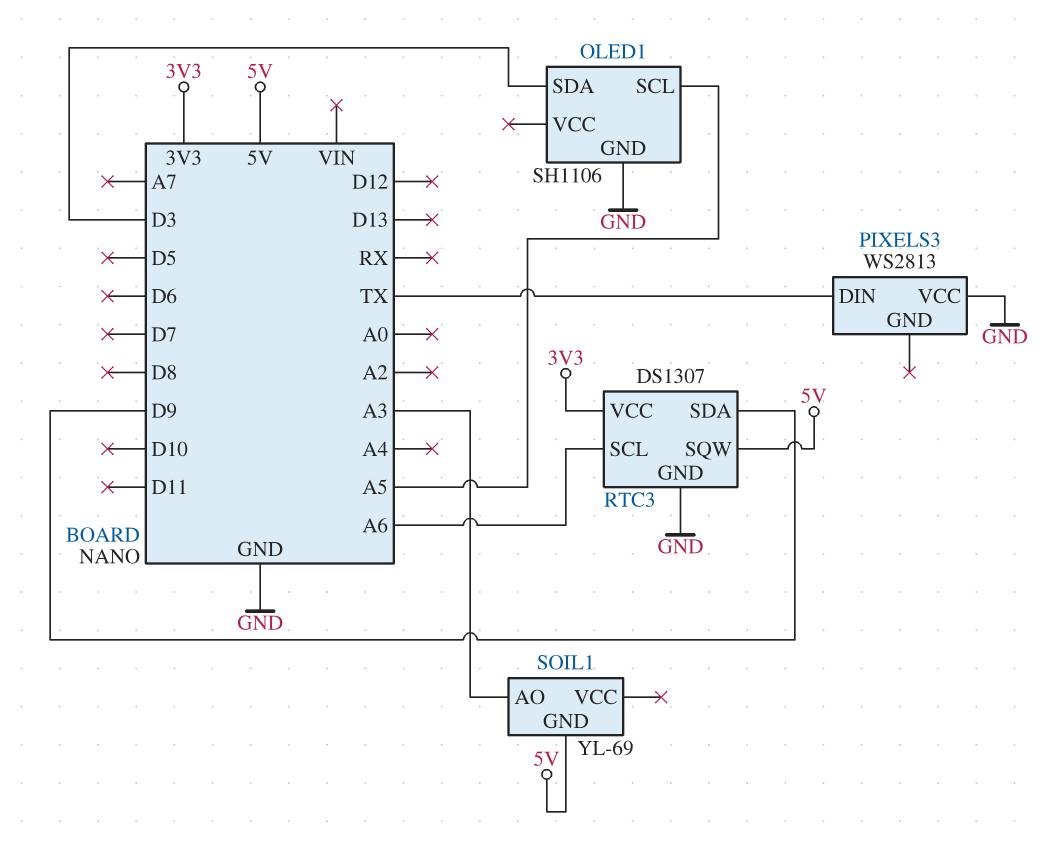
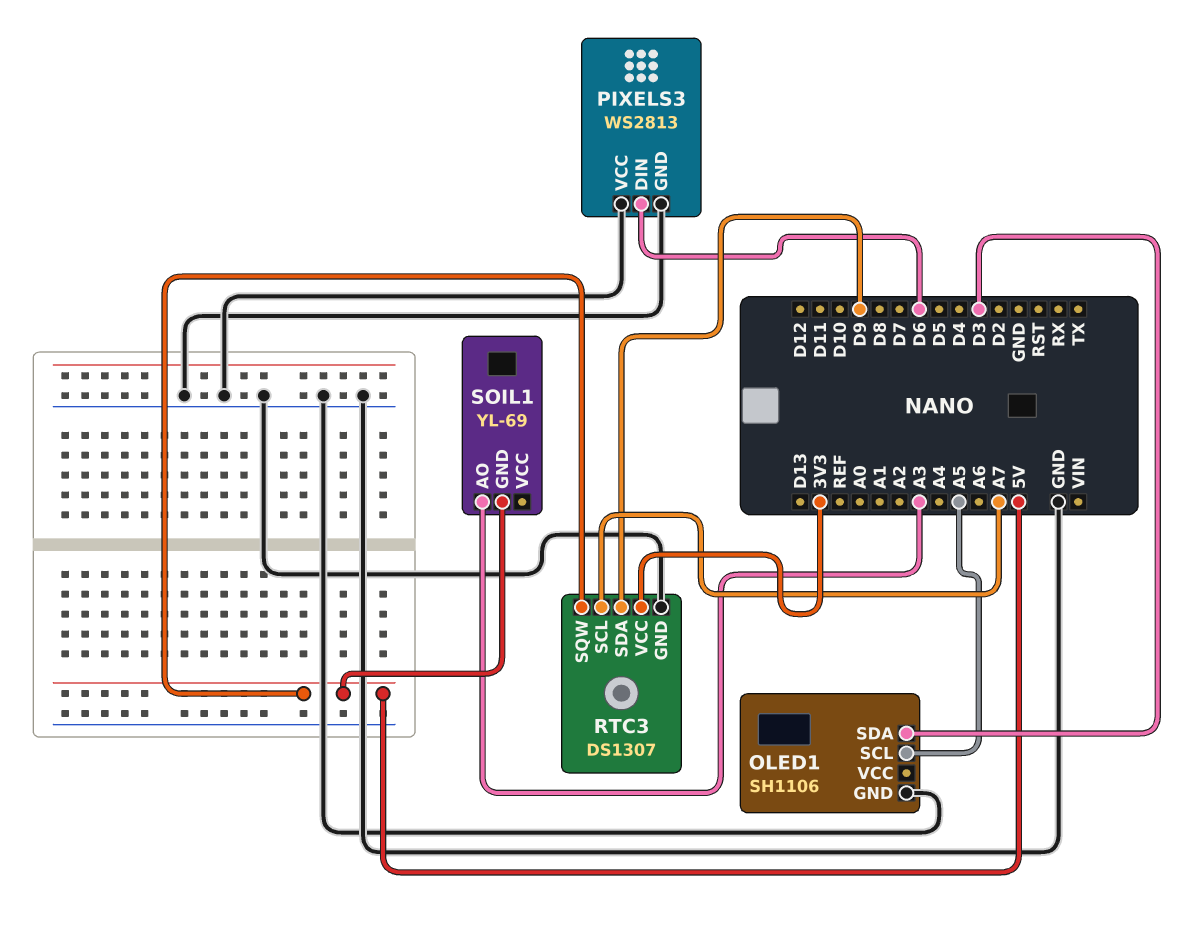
PIXELS3 pin DIN: TX -> D6
PIXELS3 pin GND: none -> GND
RTC3 pin SCL: A6 -> A7

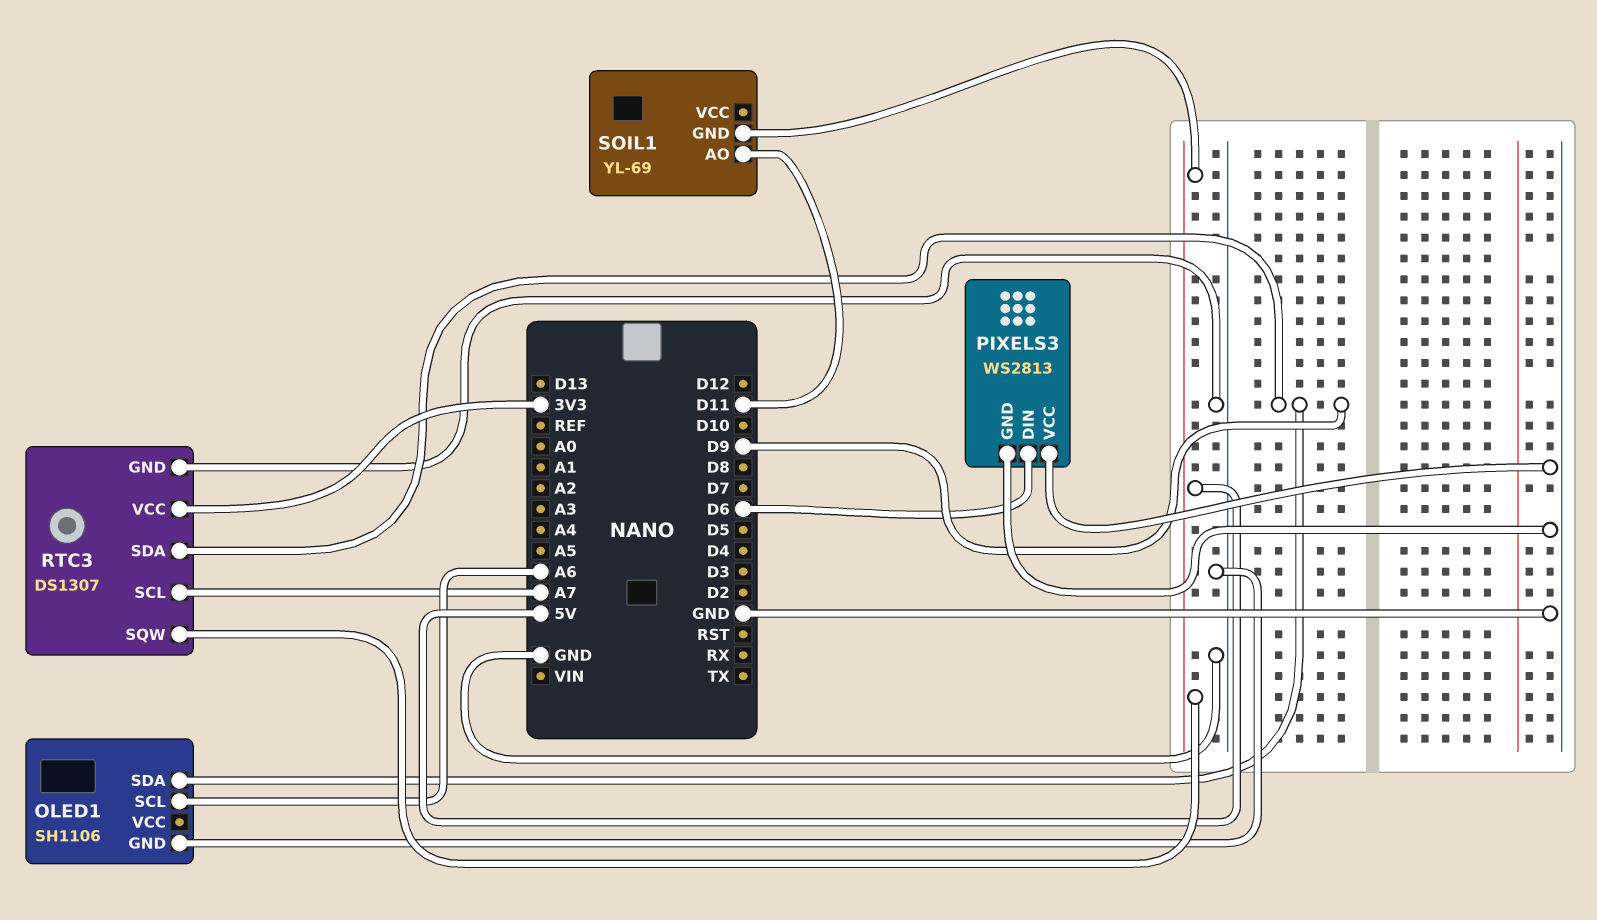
OLED1 pin SCL: A5 -> A6
OLED1 pin SDA: D3 -> D9
SOIL1 pin AO: A3 -> D11

